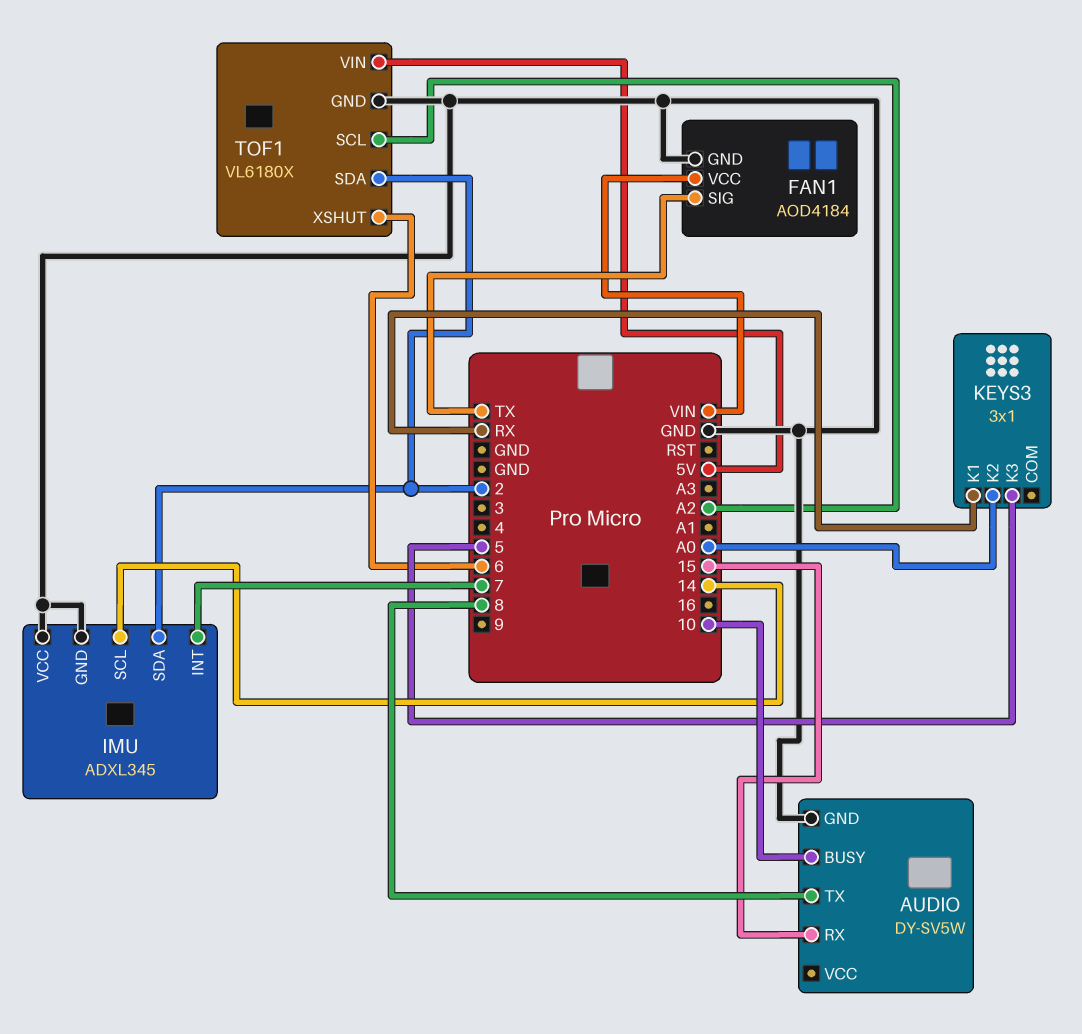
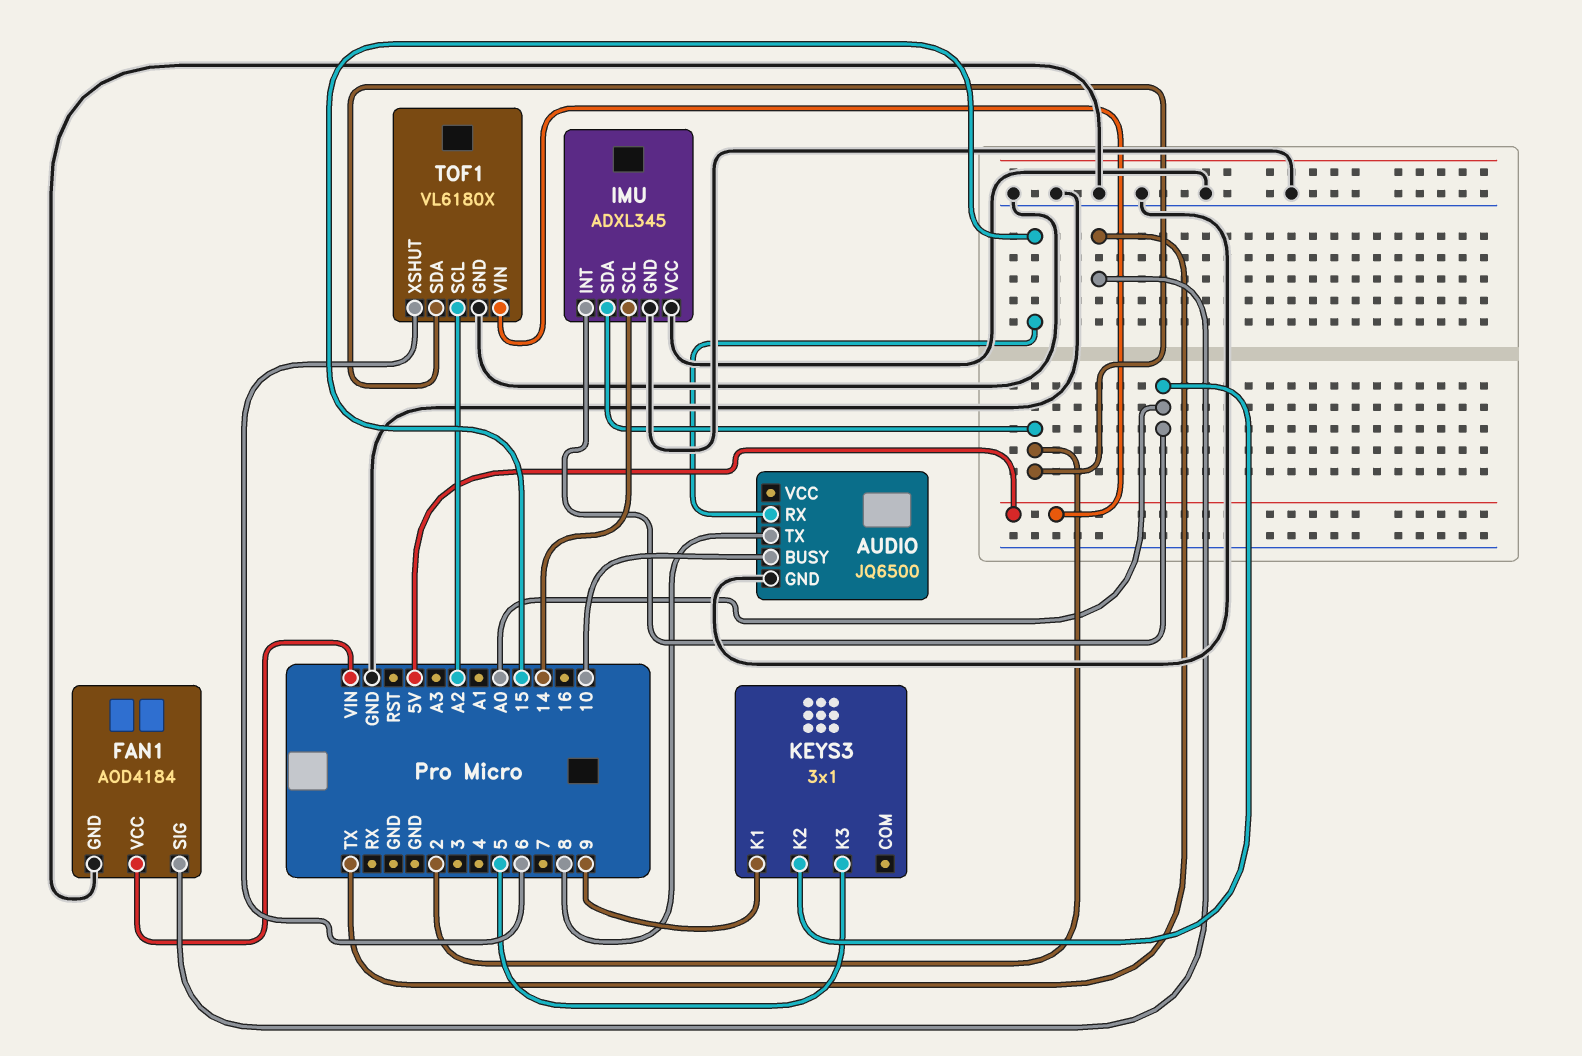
AUDIO: DY-SV5W -> JQ6500
IMU pin INT: 7 -> A0
KEYS3 pin K1: RX -> 9

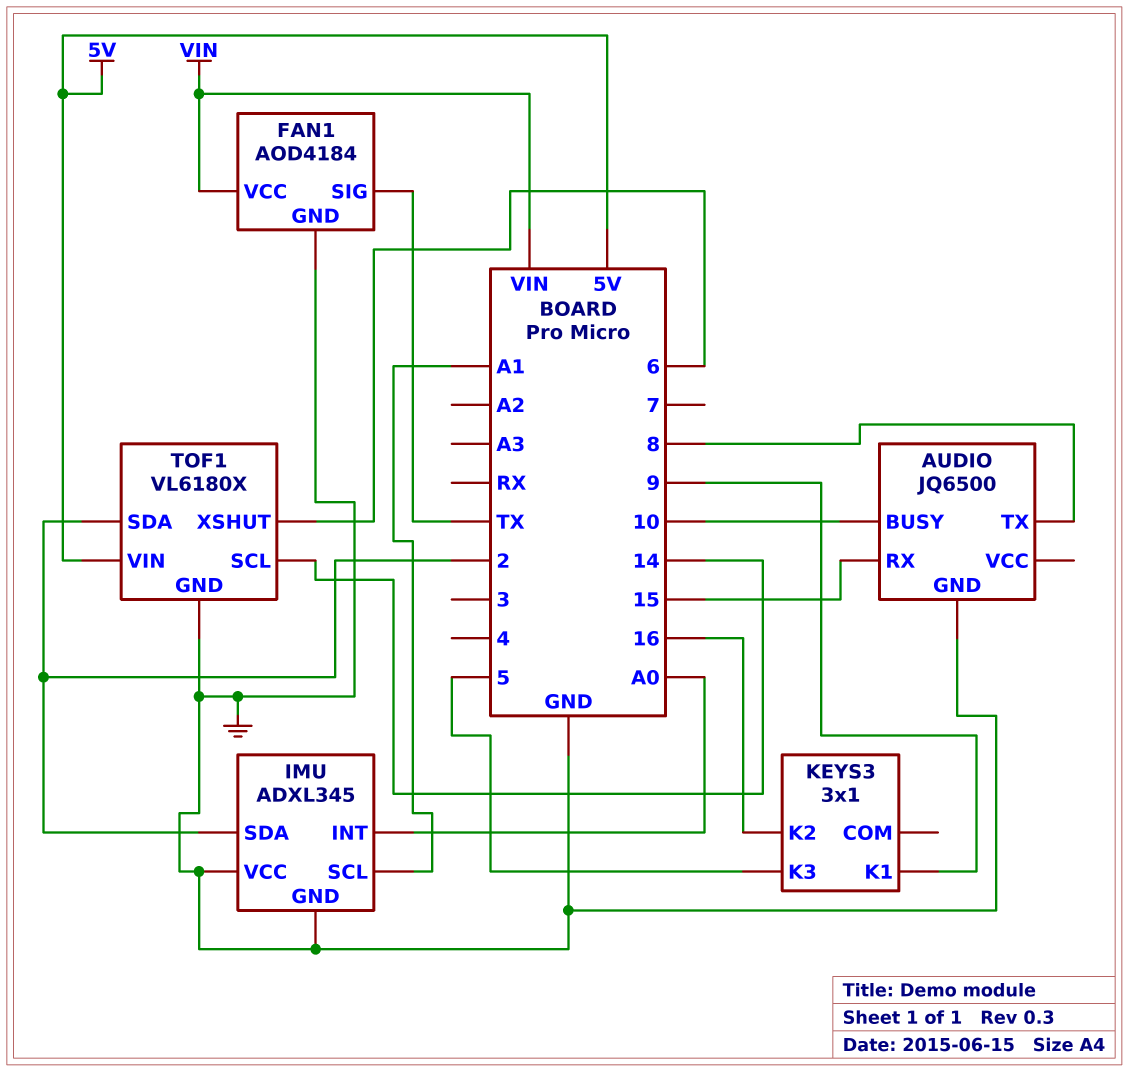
IMU pin SCL: 14 -> A1
KEYS3 pin K2: A0 -> 16
TOF1 pin SCL: A2 -> 14

